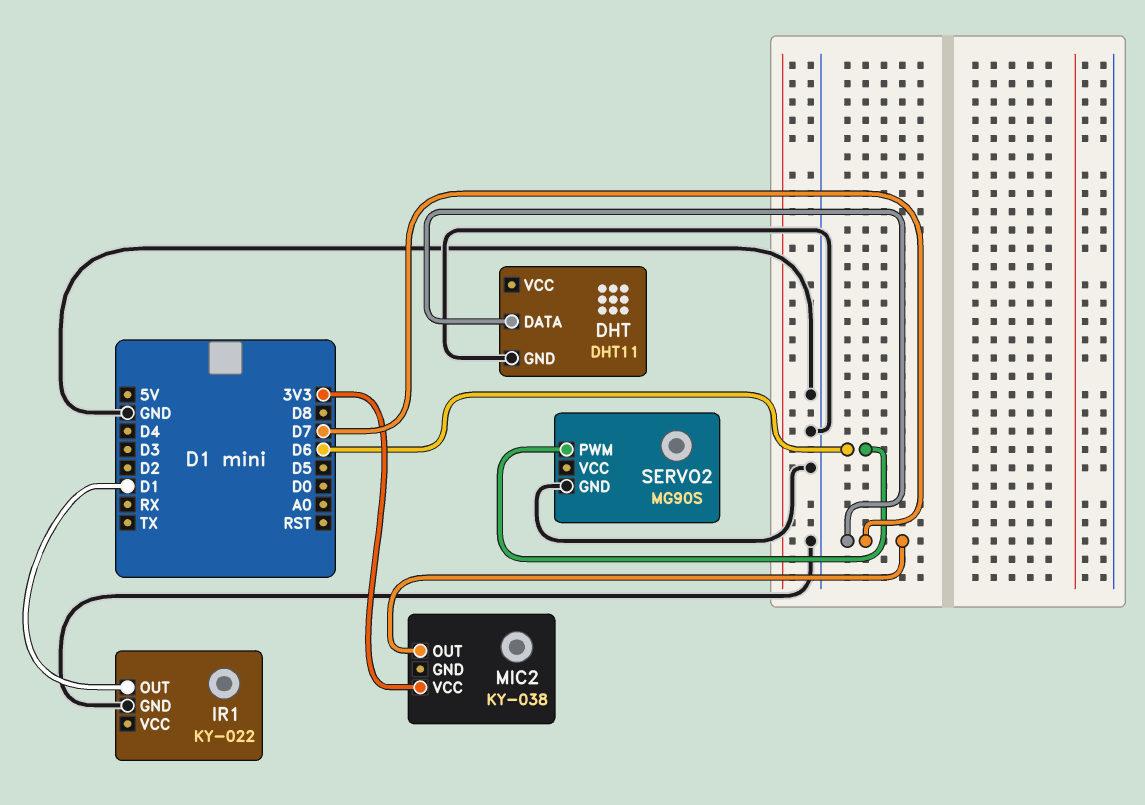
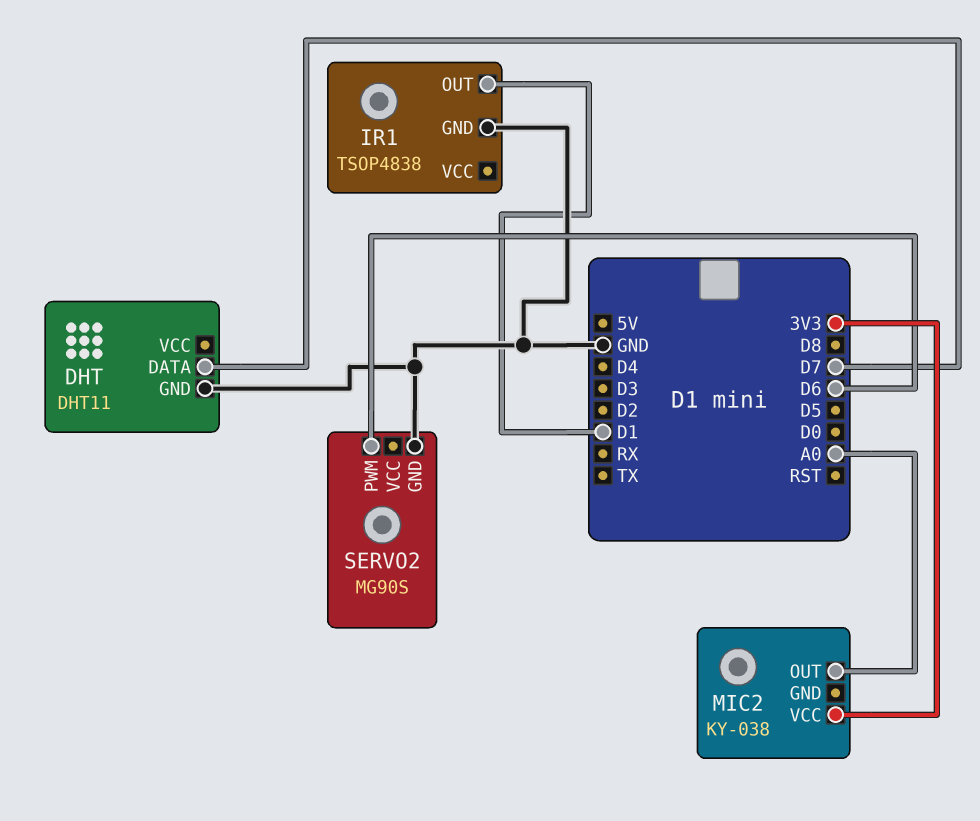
IR1: KY-022 -> TSOP4838
MIC2 pin OUT: D7 -> A0

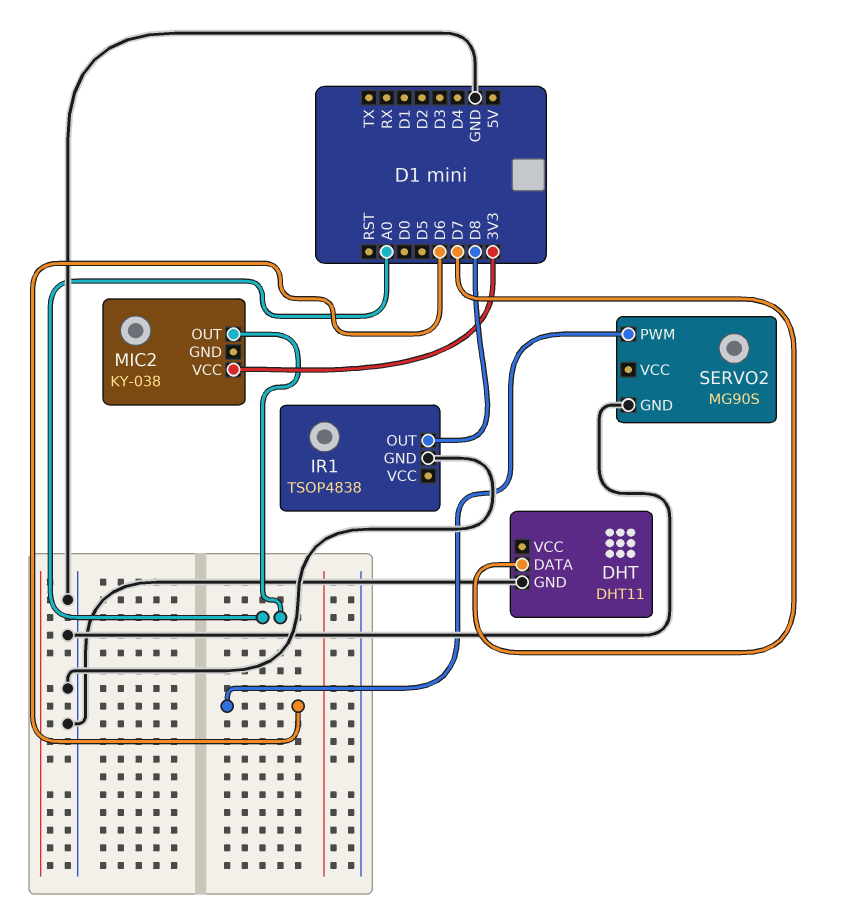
IR1 pin OUT: D1 -> D8

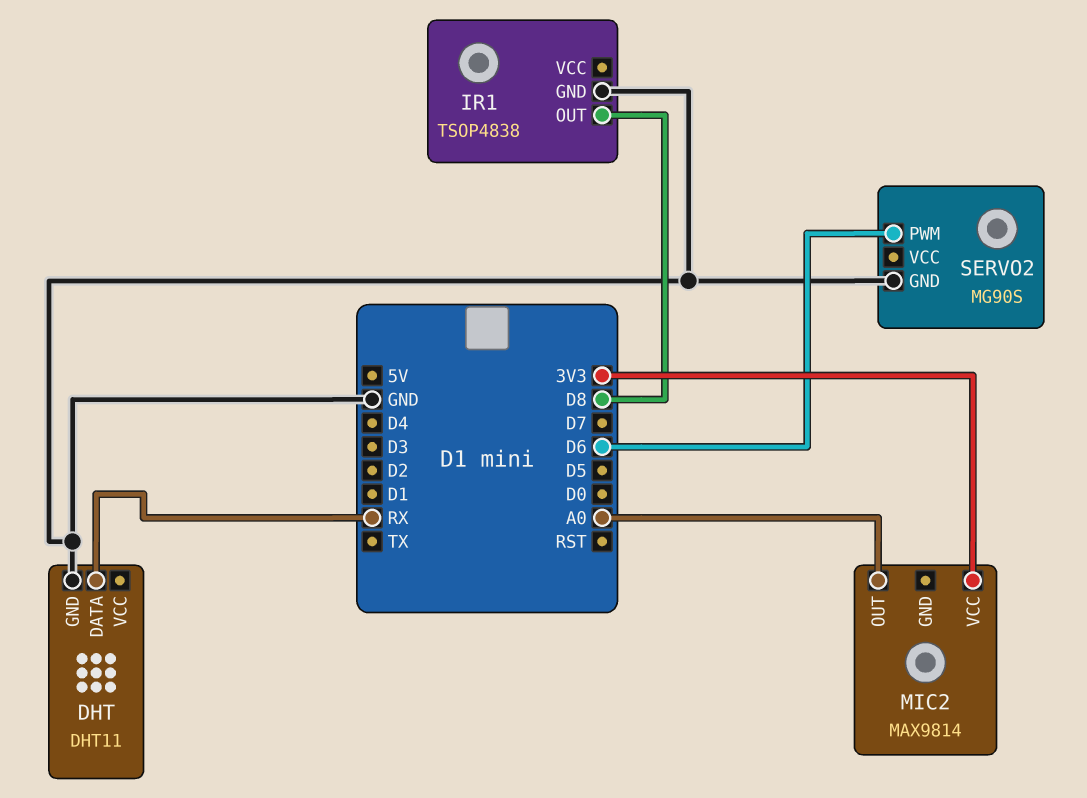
DHT pin DATA: D7 -> RX
MIC2: KY-038 -> MAX9814

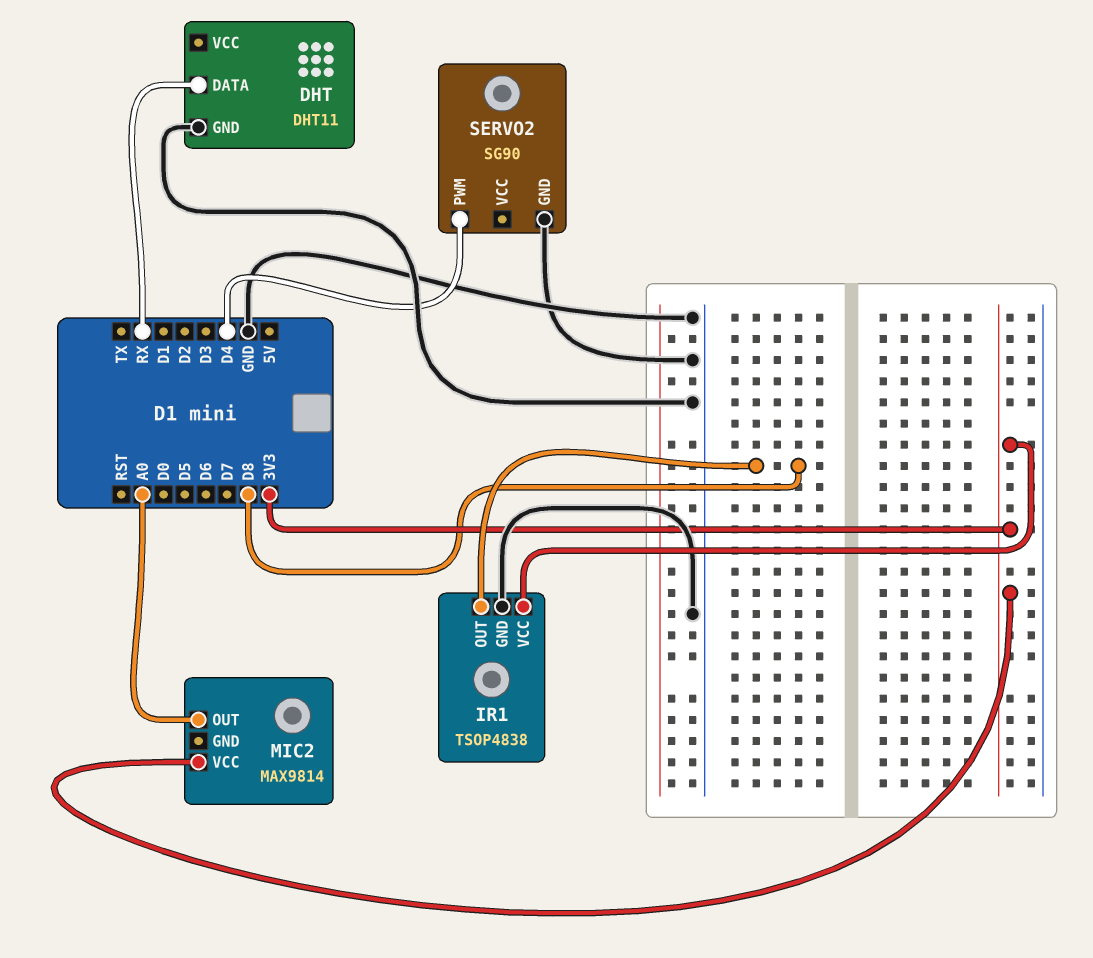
IR1 pin VCC: none -> 3V3
SERVO2: MG90S -> SG90
SERVO2 pin PWM: D6 -> D4

